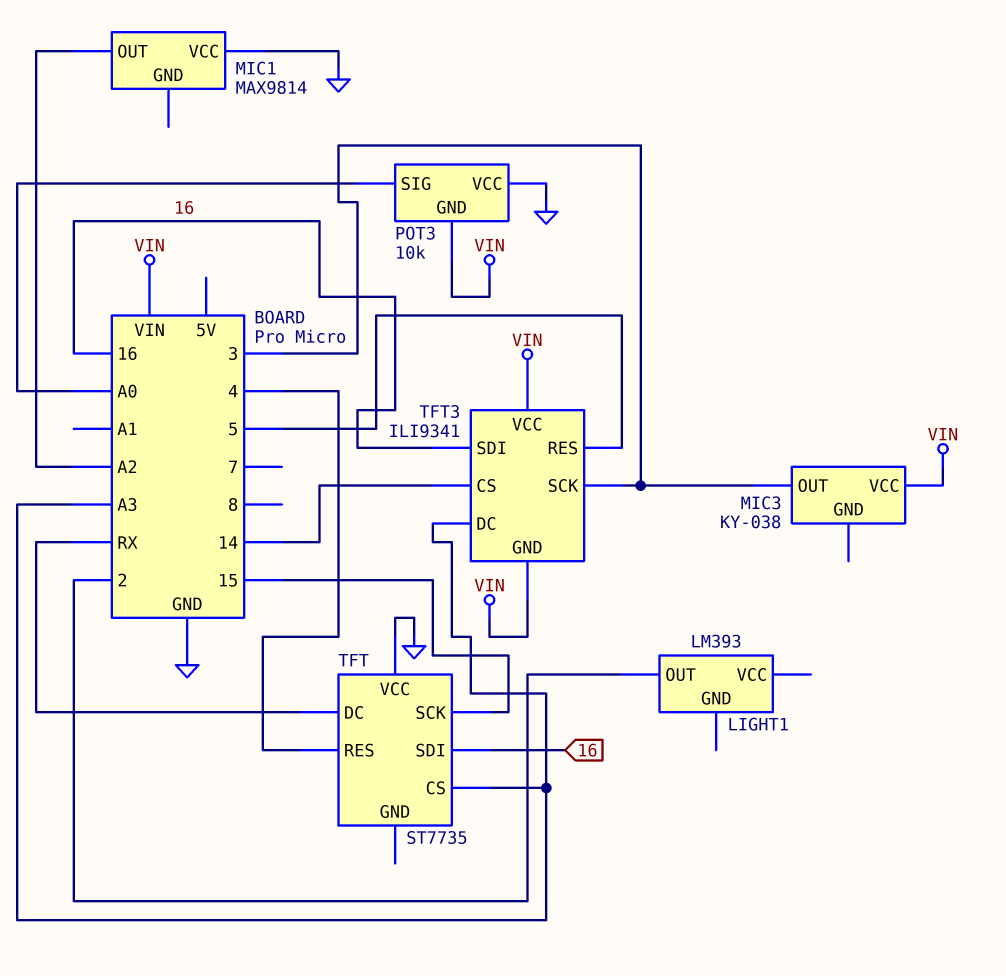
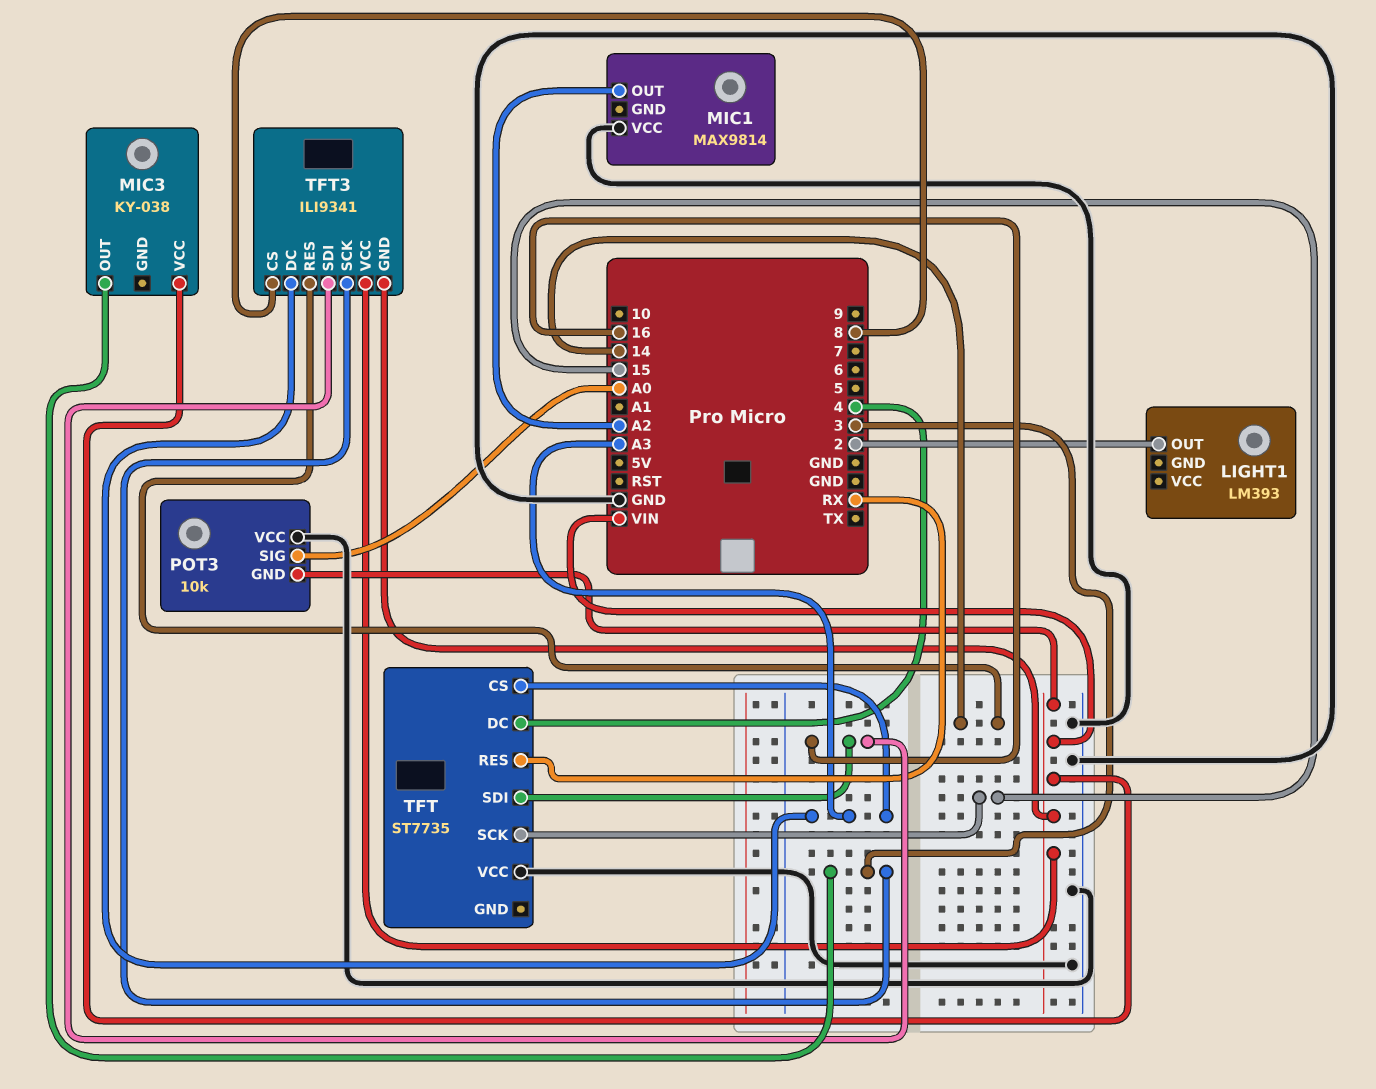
TFT pin DC: RX -> 4
TFT pin RES: 4 -> RX
TFT3 pin CS: 14 -> 8
TFT3 pin RES: 5 -> 14

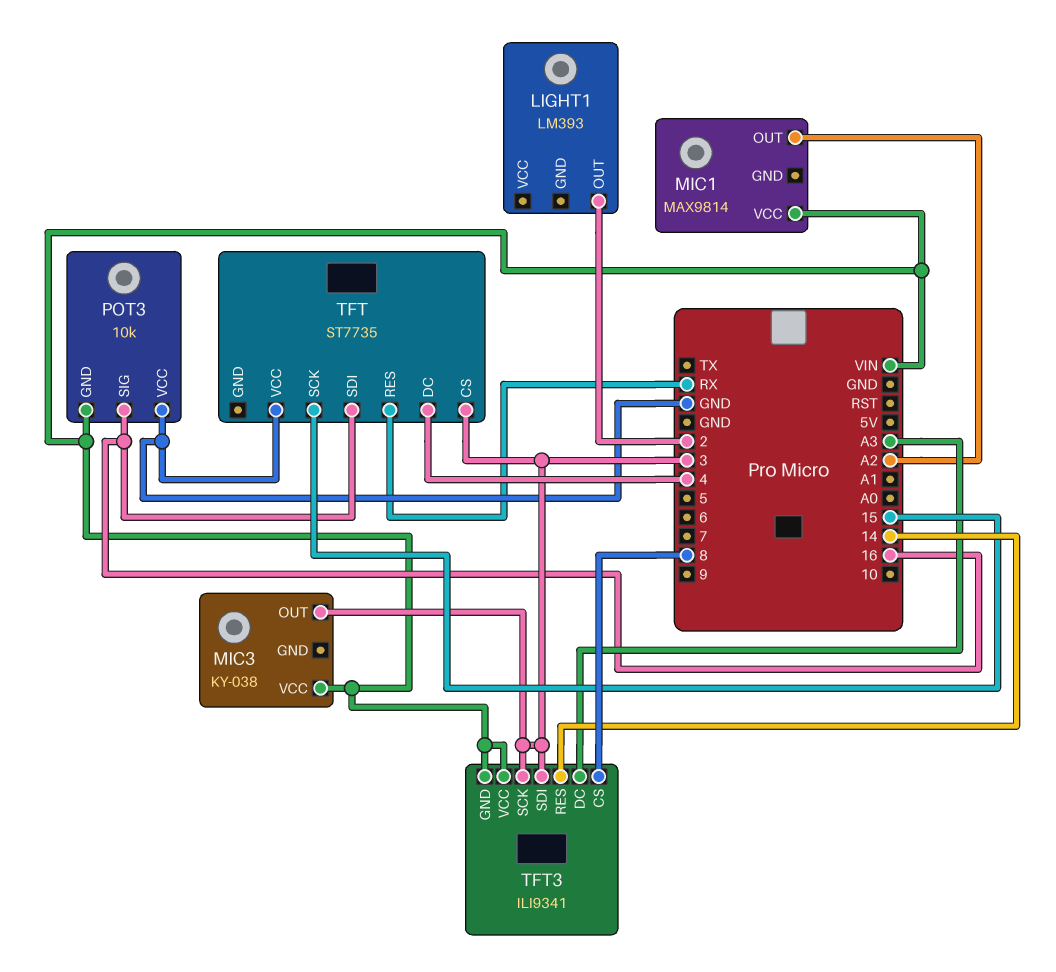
MIC1 pin VCC: GND -> VIN
POT3 pin SIG: A0 -> 16
TFT pin CS: A3 -> 3
TFT3 pin SDI: 16 -> 3

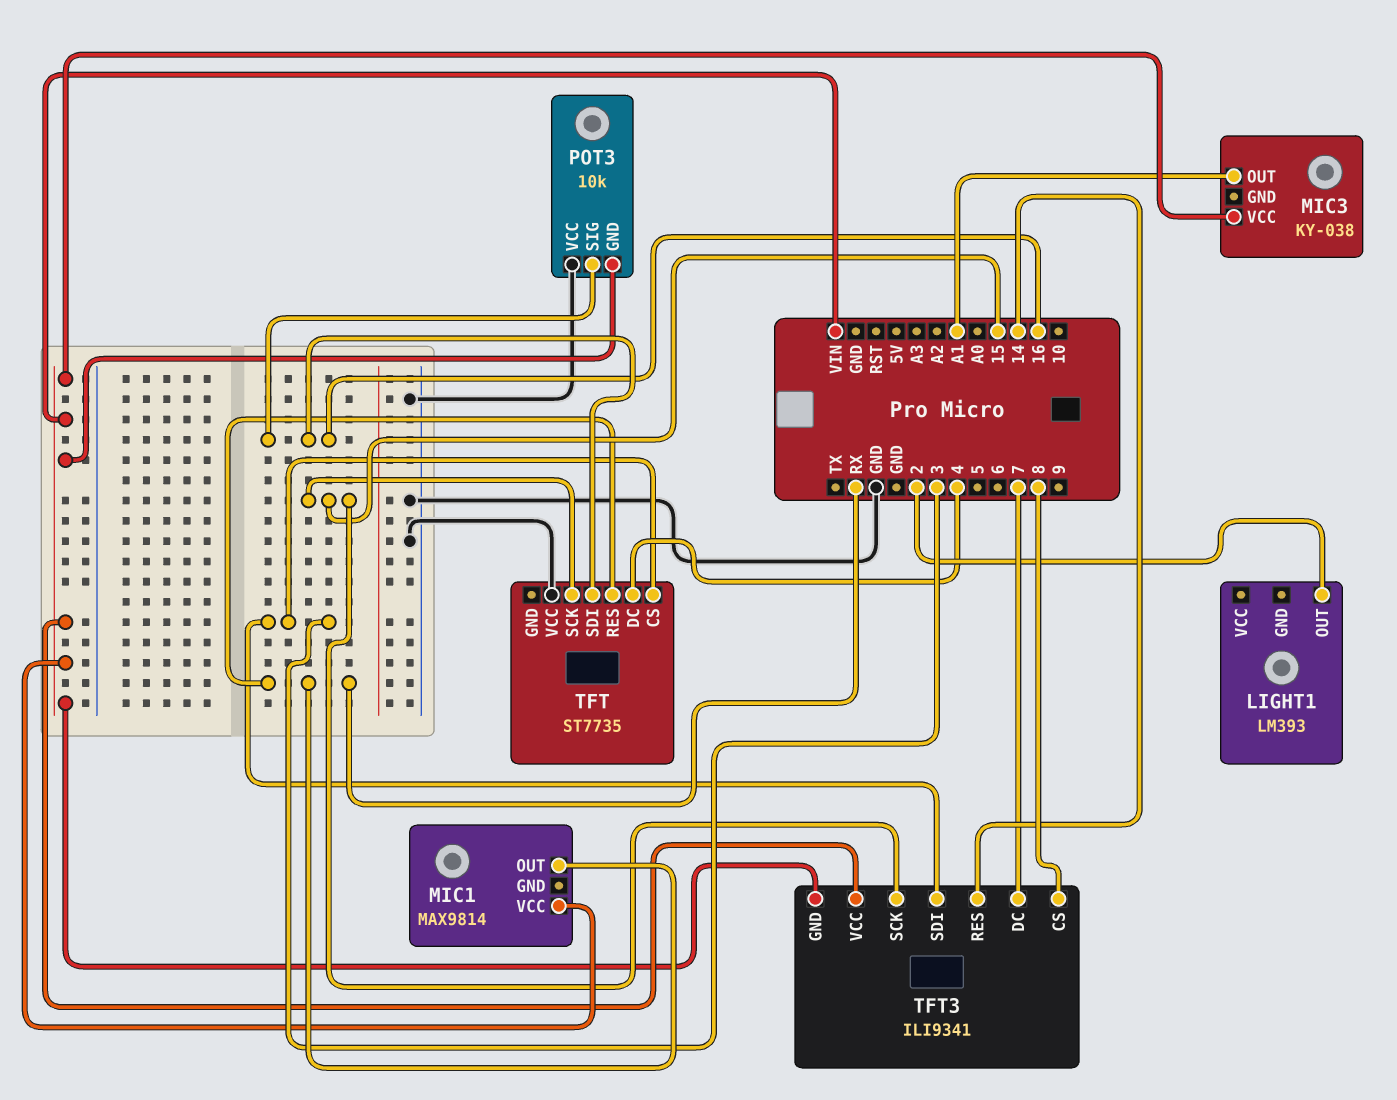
MIC1 pin OUT: A2 -> RX
MIC3 pin OUT: 3 -> A1
TFT3 pin DC: A3 -> 7
TFT3 pin SCK: 3 -> 15

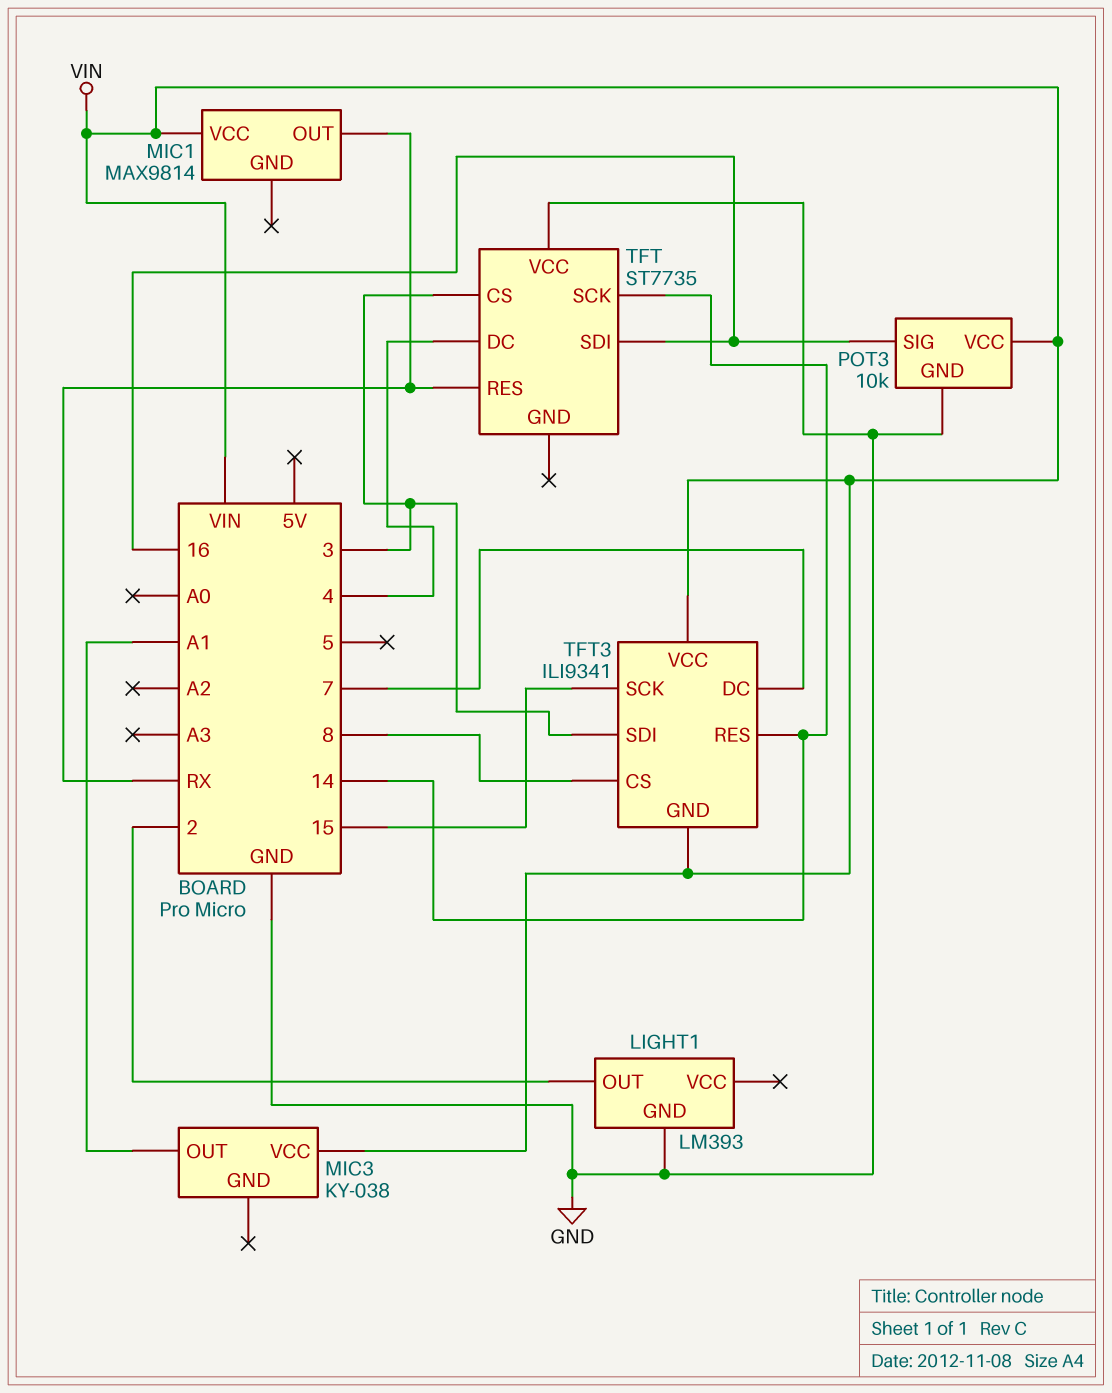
LIGHT1 pin GND: none -> GND
POT3 pin GND: VIN -> GND
POT3 pin VCC: GND -> VIN
TFT pin SCK: 15 -> 14

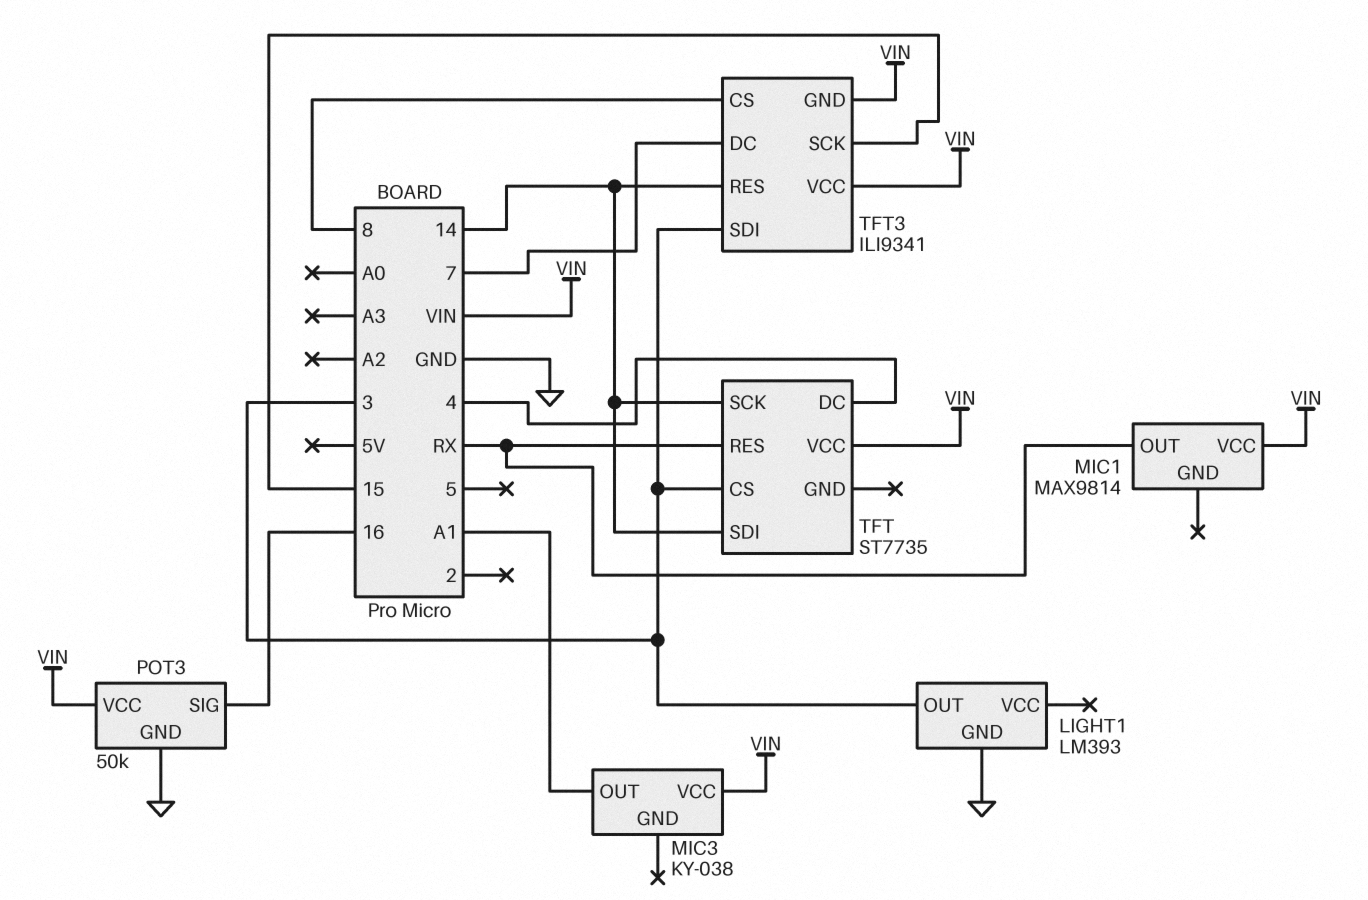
LIGHT1 pin OUT: 2 -> 3
POT3: 10k -> 50k
TFT pin SDI: 16 -> 14
TFT pin VCC: GND -> VIN

